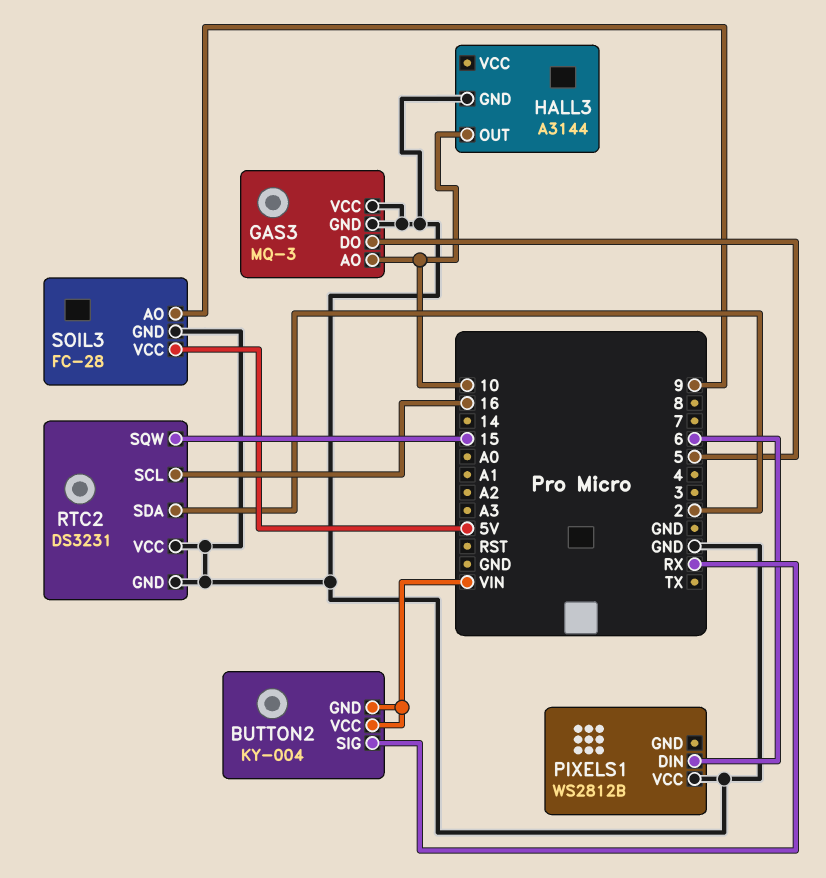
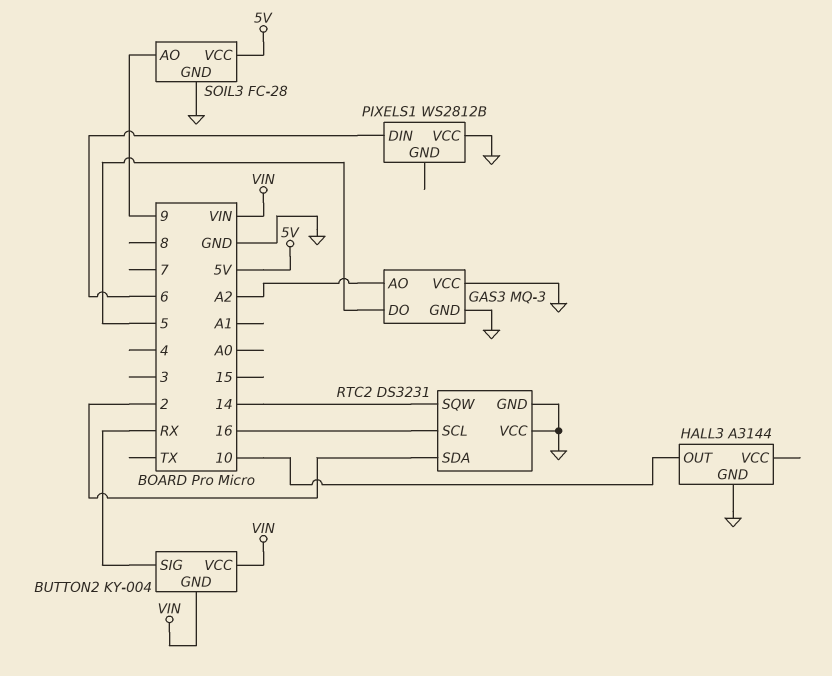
GAS3 pin AO: 10 -> A2
RTC2 pin SQW: 15 -> 14

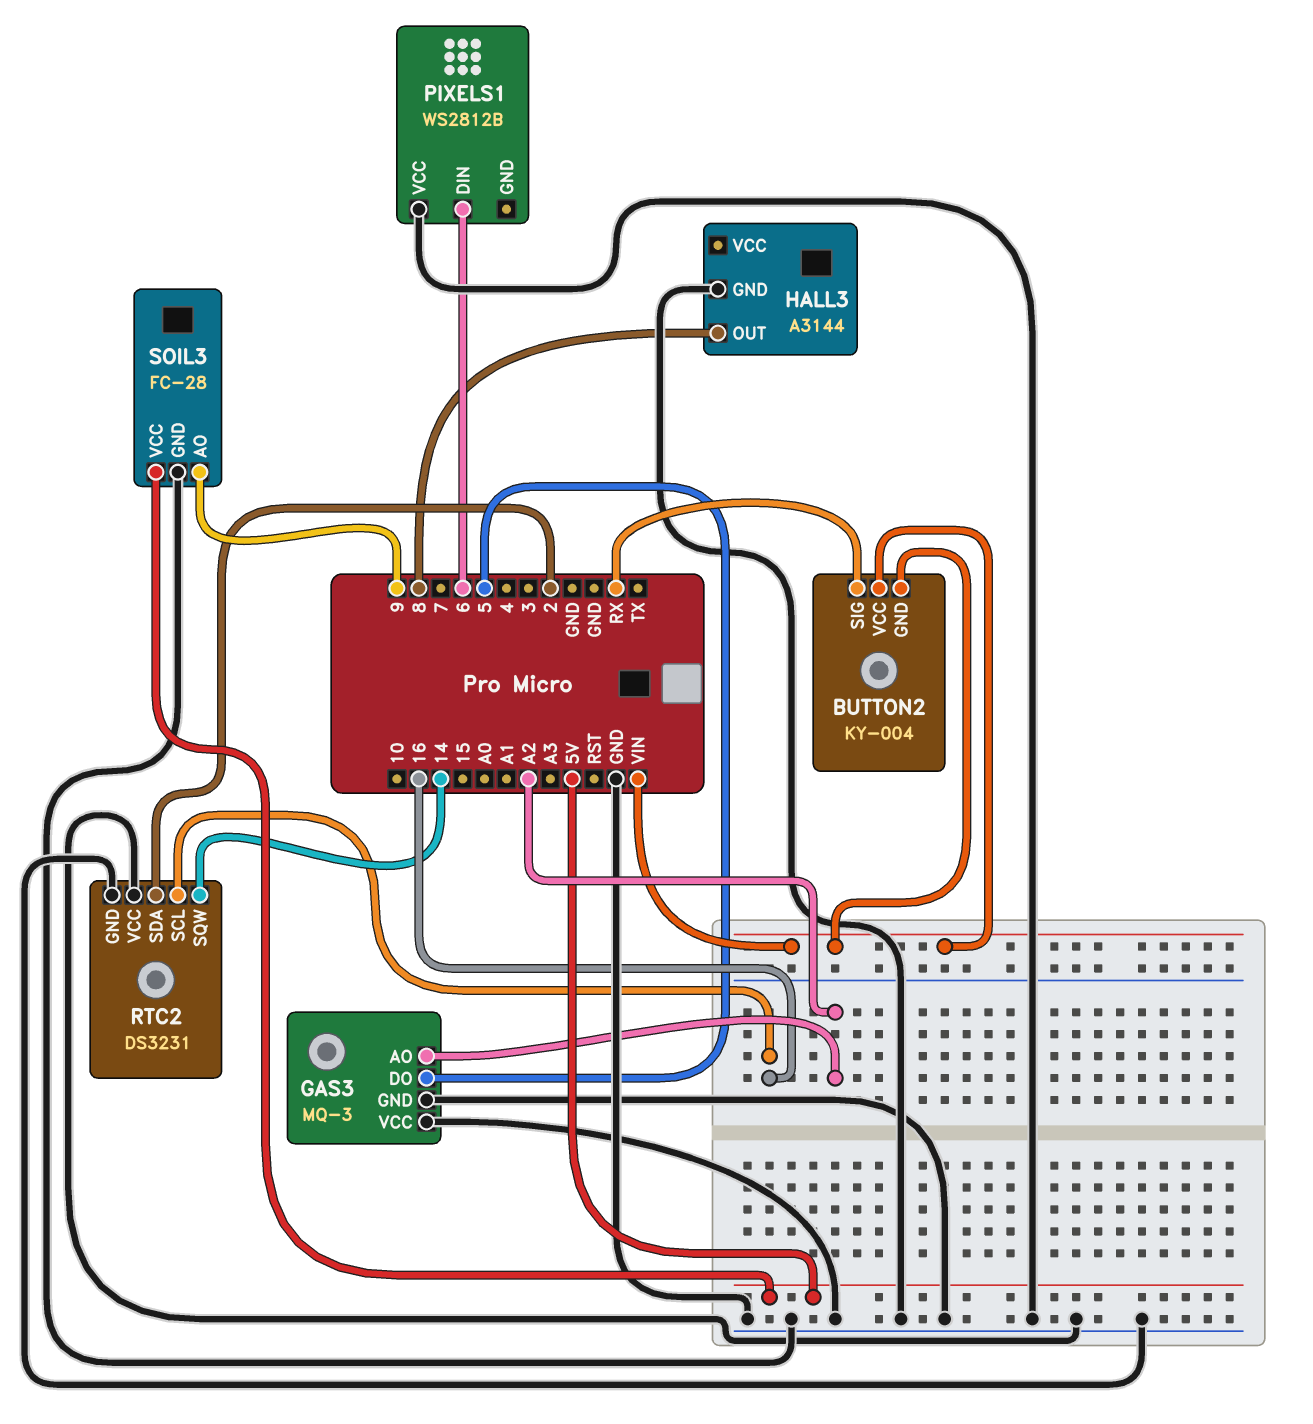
HALL3 pin OUT: 10 -> 8

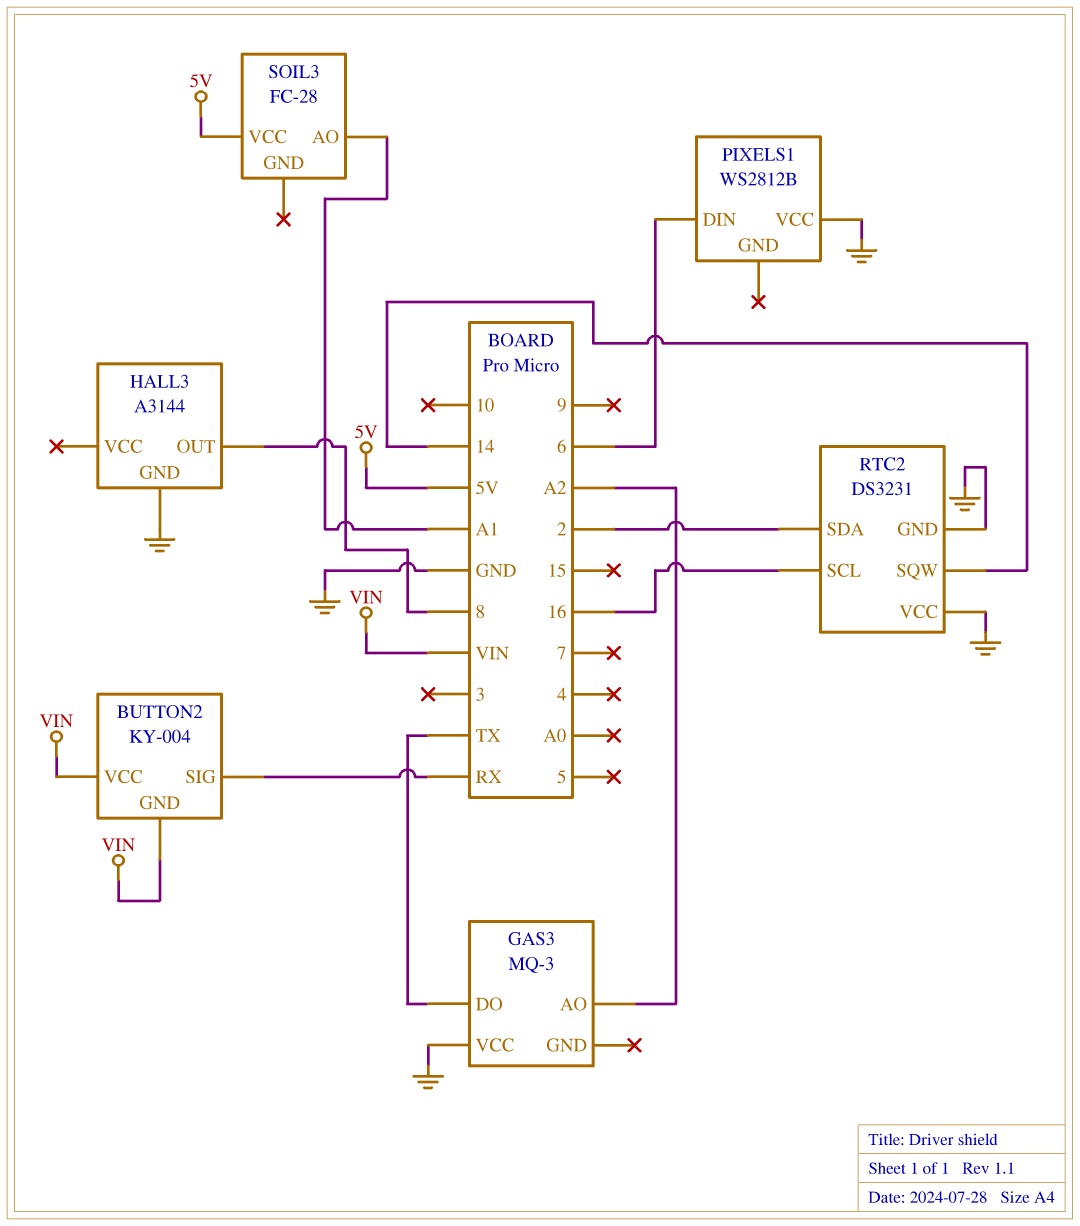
GAS3 pin DO: 5 -> TX
GAS3 pin GND: GND -> none
SOIL3 pin AO: 9 -> A1
SOIL3 pin GND: GND -> none

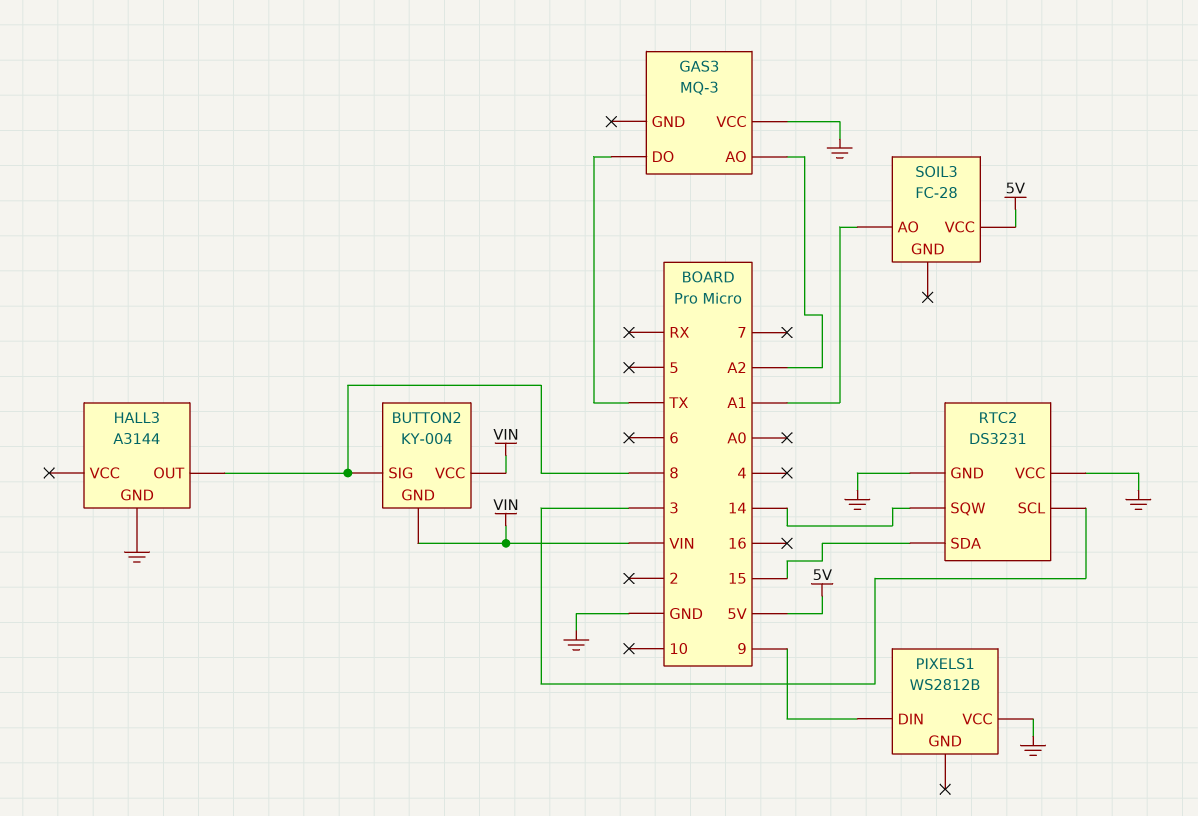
BUTTON2 pin SIG: RX -> 8
PIXELS1 pin DIN: 6 -> 9
RTC2 pin SCL: 16 -> 3
RTC2 pin SDA: 2 -> 15

